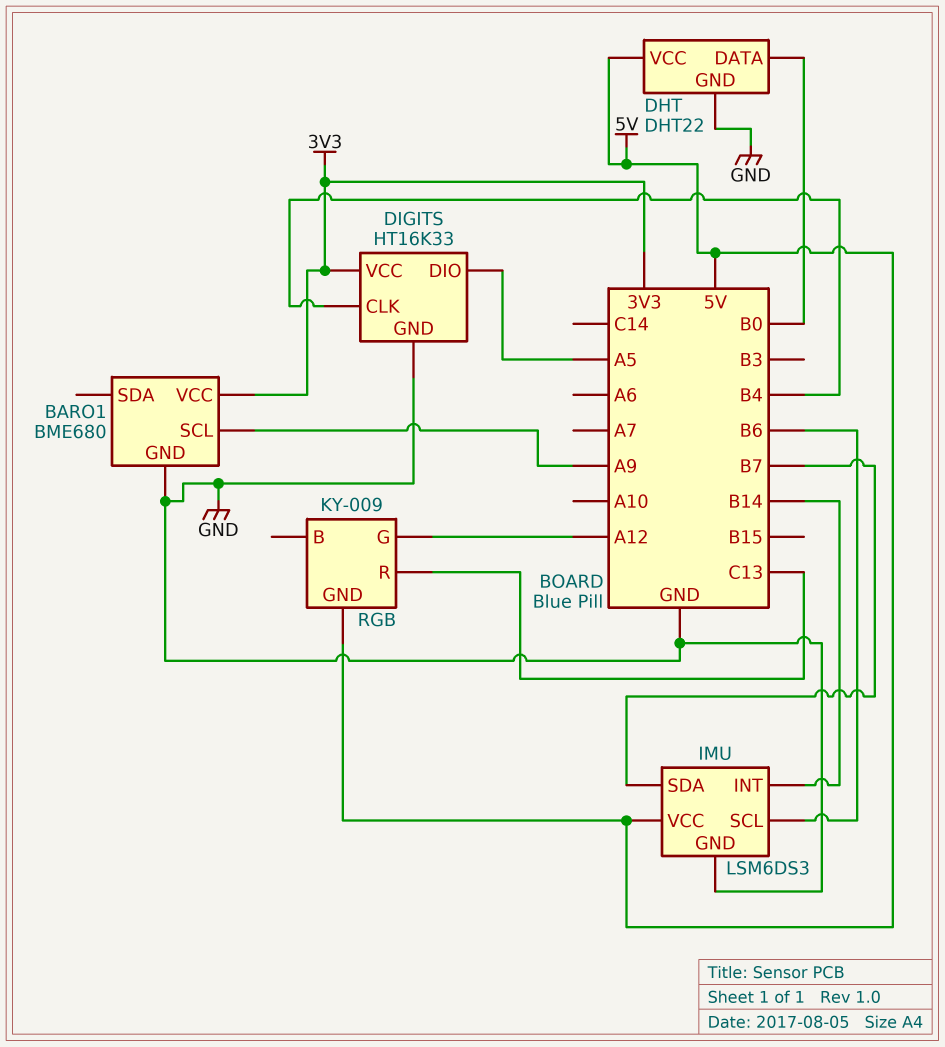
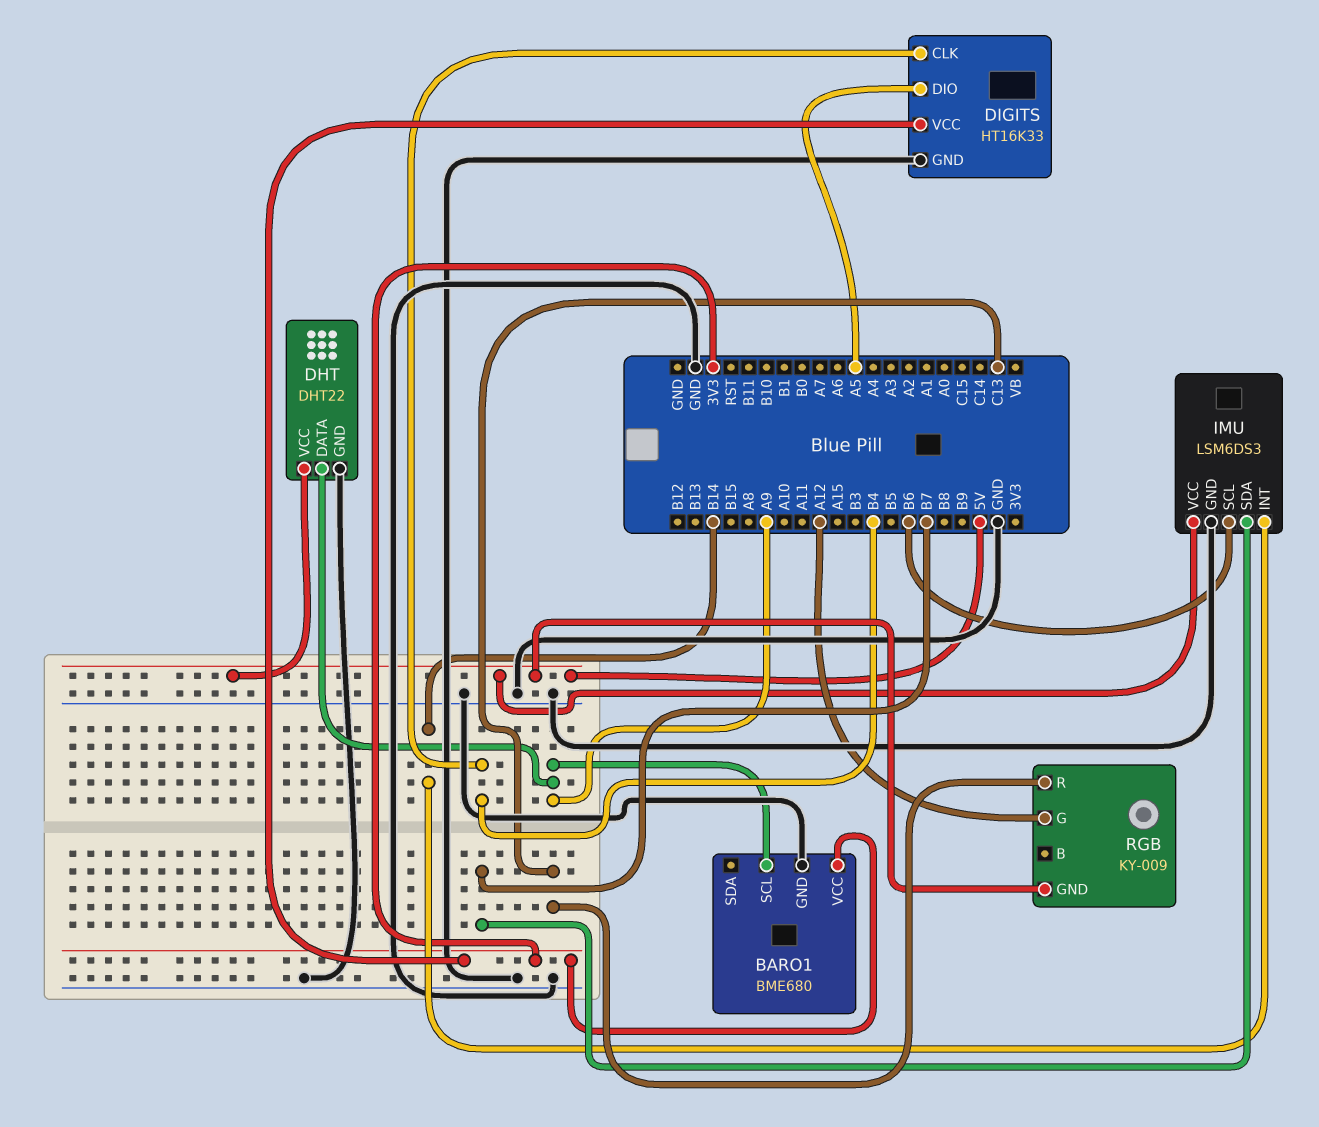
DHT pin DATA: B0 -> A9

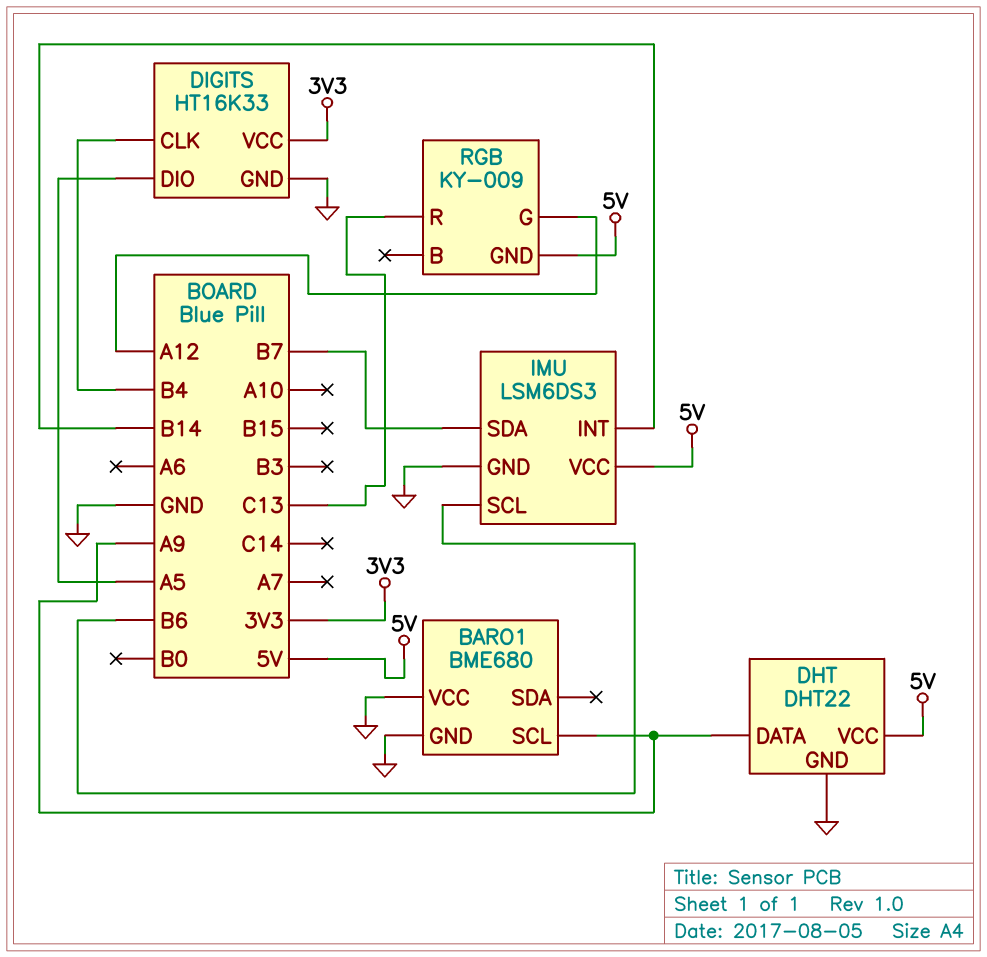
BARO1 pin VCC: 3V3 -> GND

